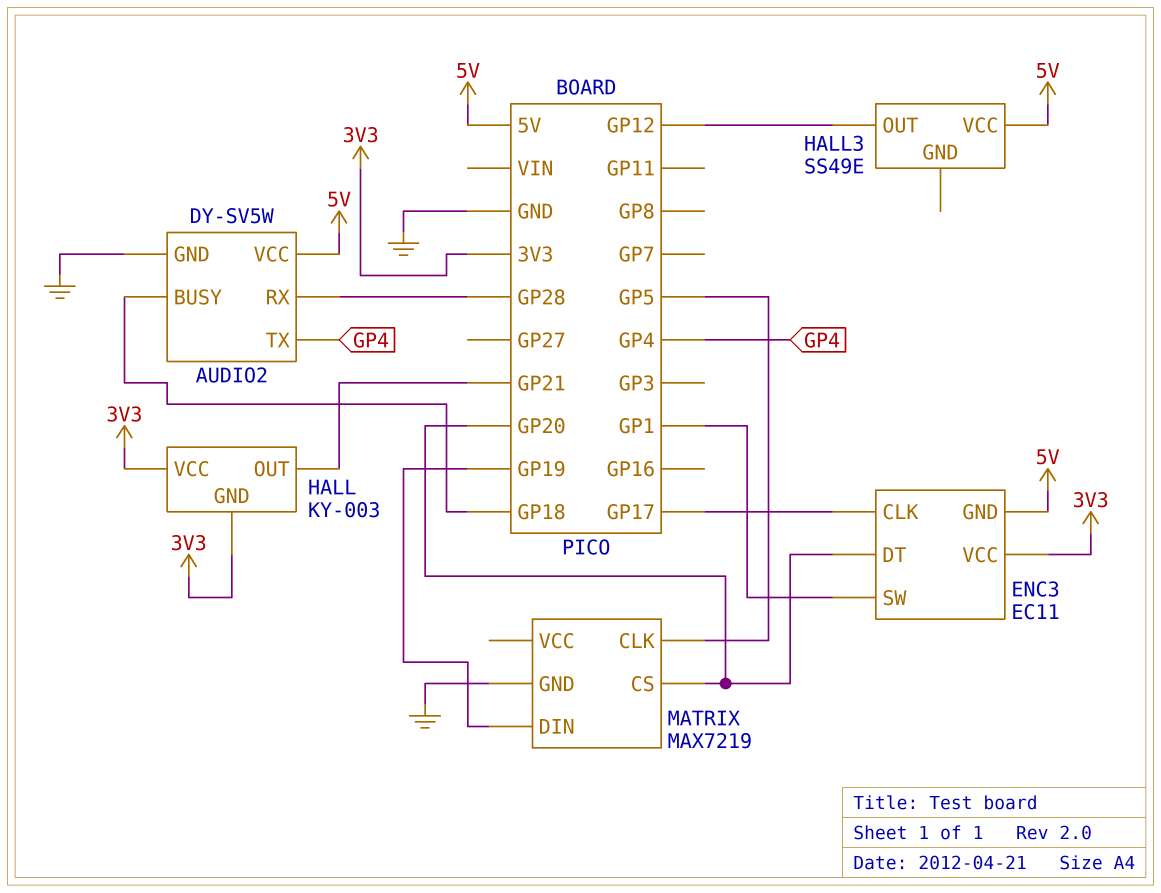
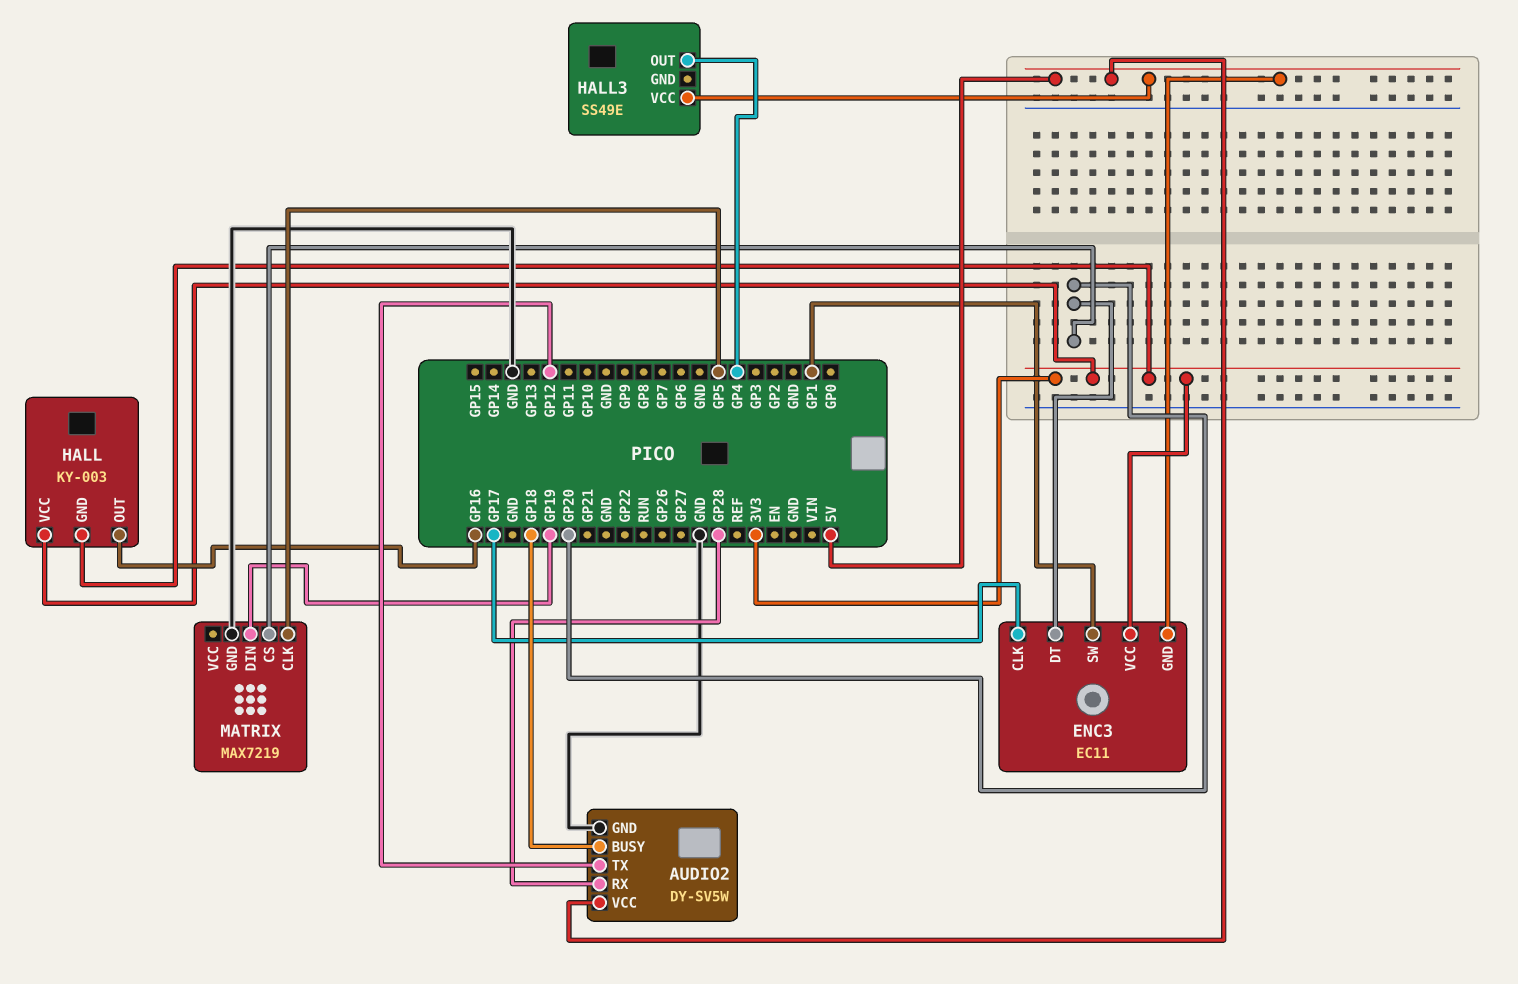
AUDIO2 pin TX: GP4 -> GP12
HALL pin OUT: GP21 -> GP16
HALL3 pin OUT: GP12 -> GP4

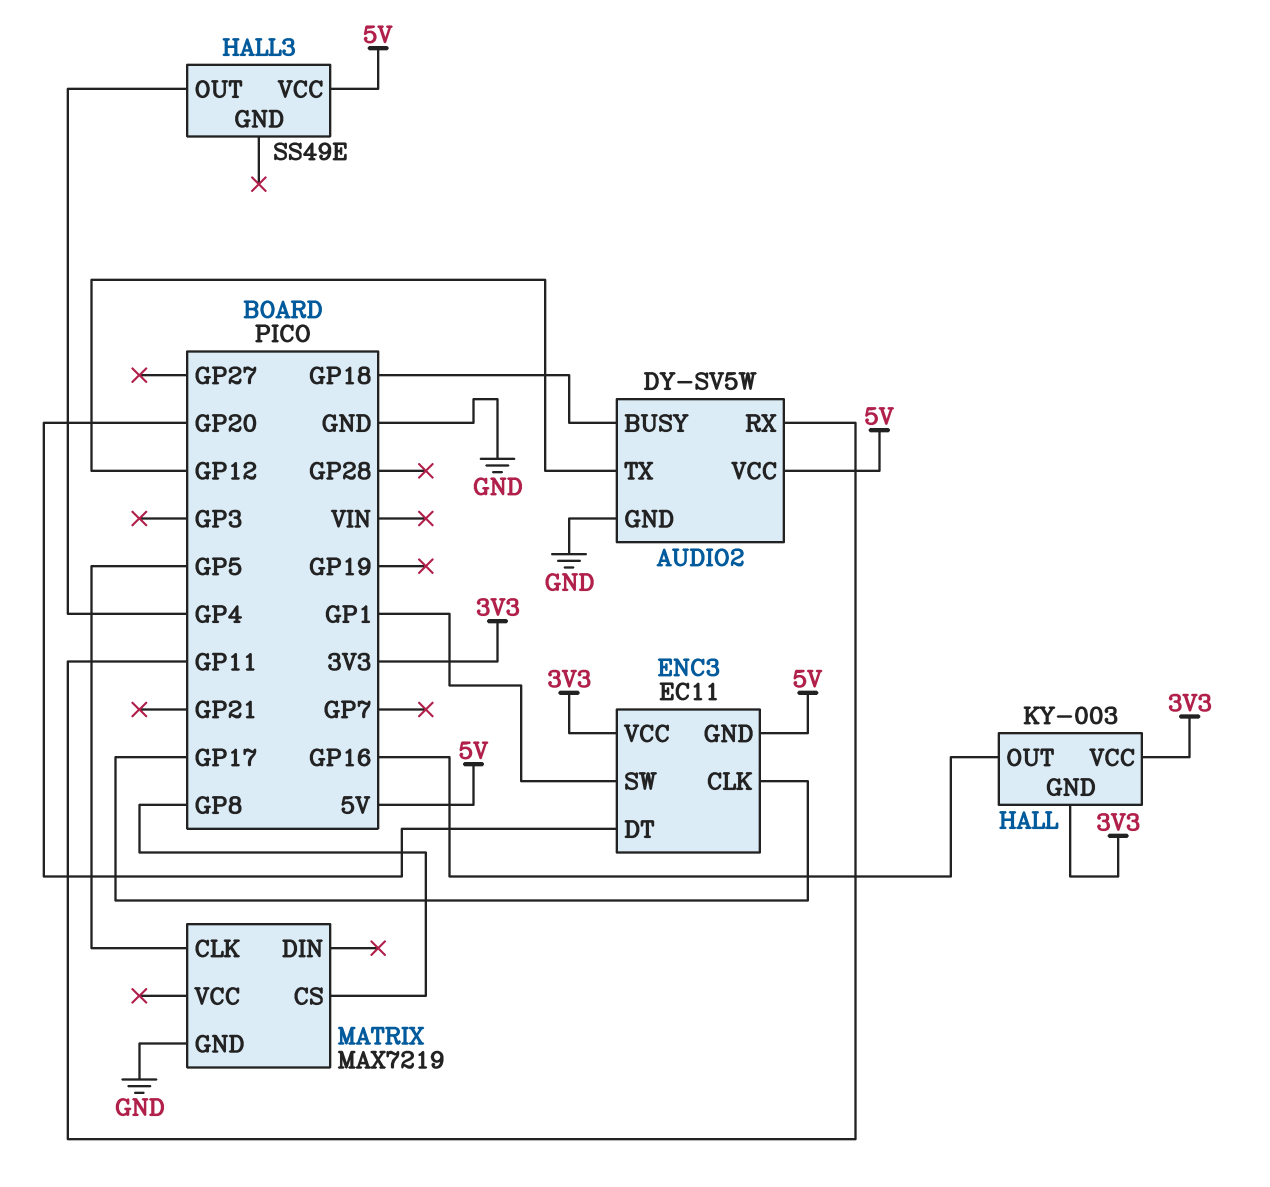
AUDIO2 pin RX: GP28 -> GP11
MATRIX pin CS: GP20 -> GP8
MATRIX pin DIN: GP19 -> none

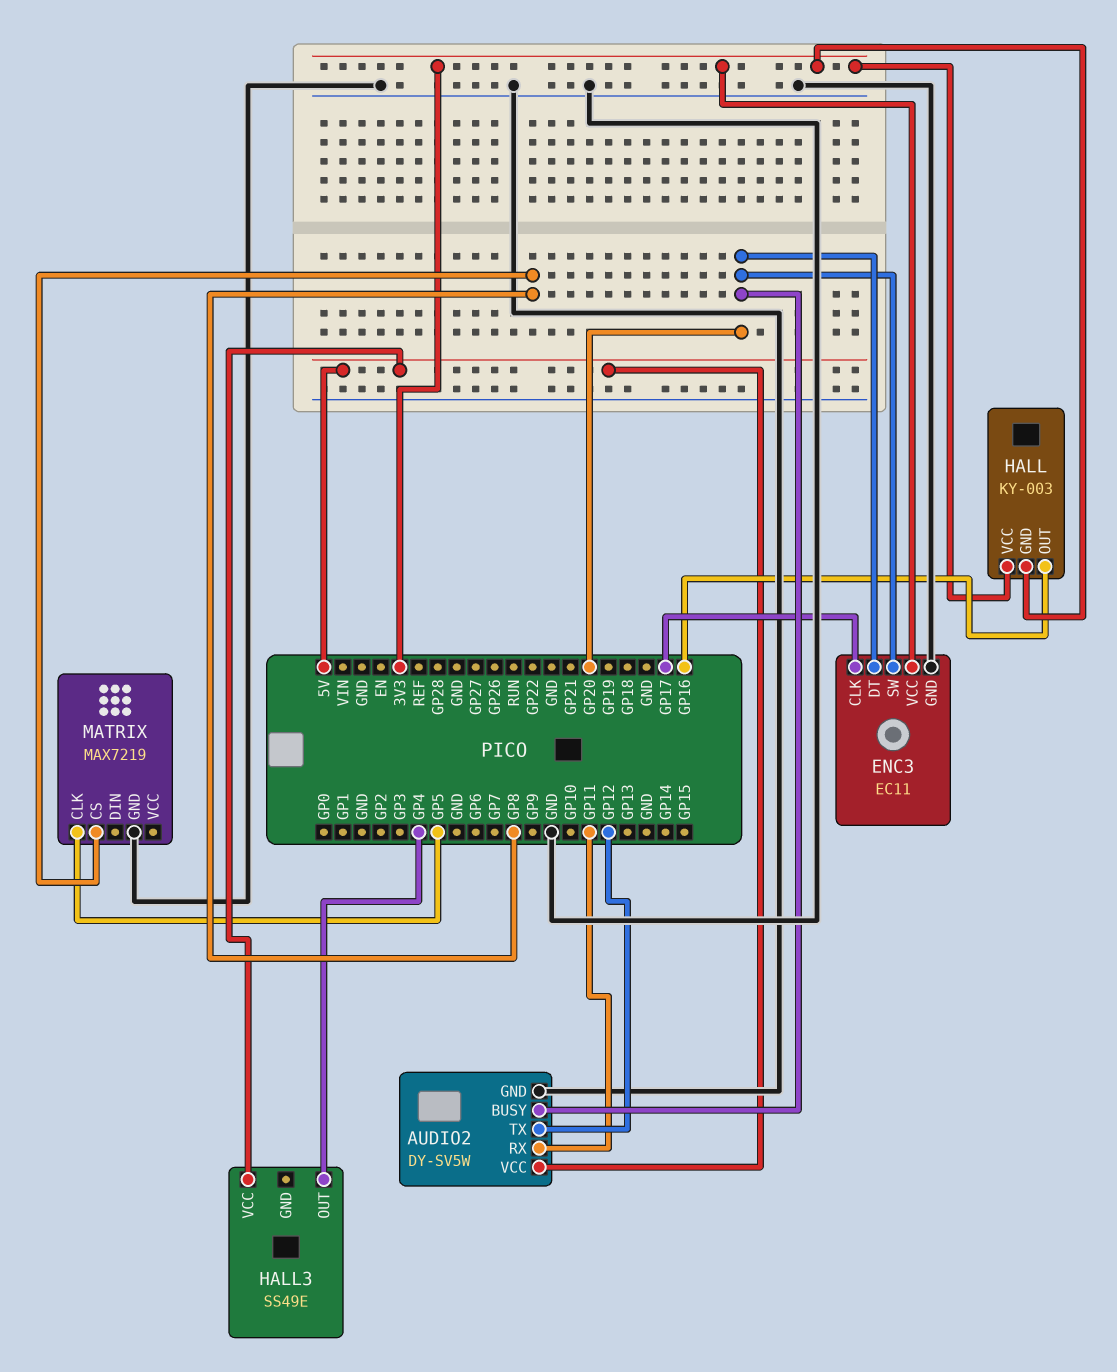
AUDIO2 pin BUSY: GP18 -> GP20
ENC3 pin GND: 5V -> GND
ENC3 pin SW: GP1 -> GP20

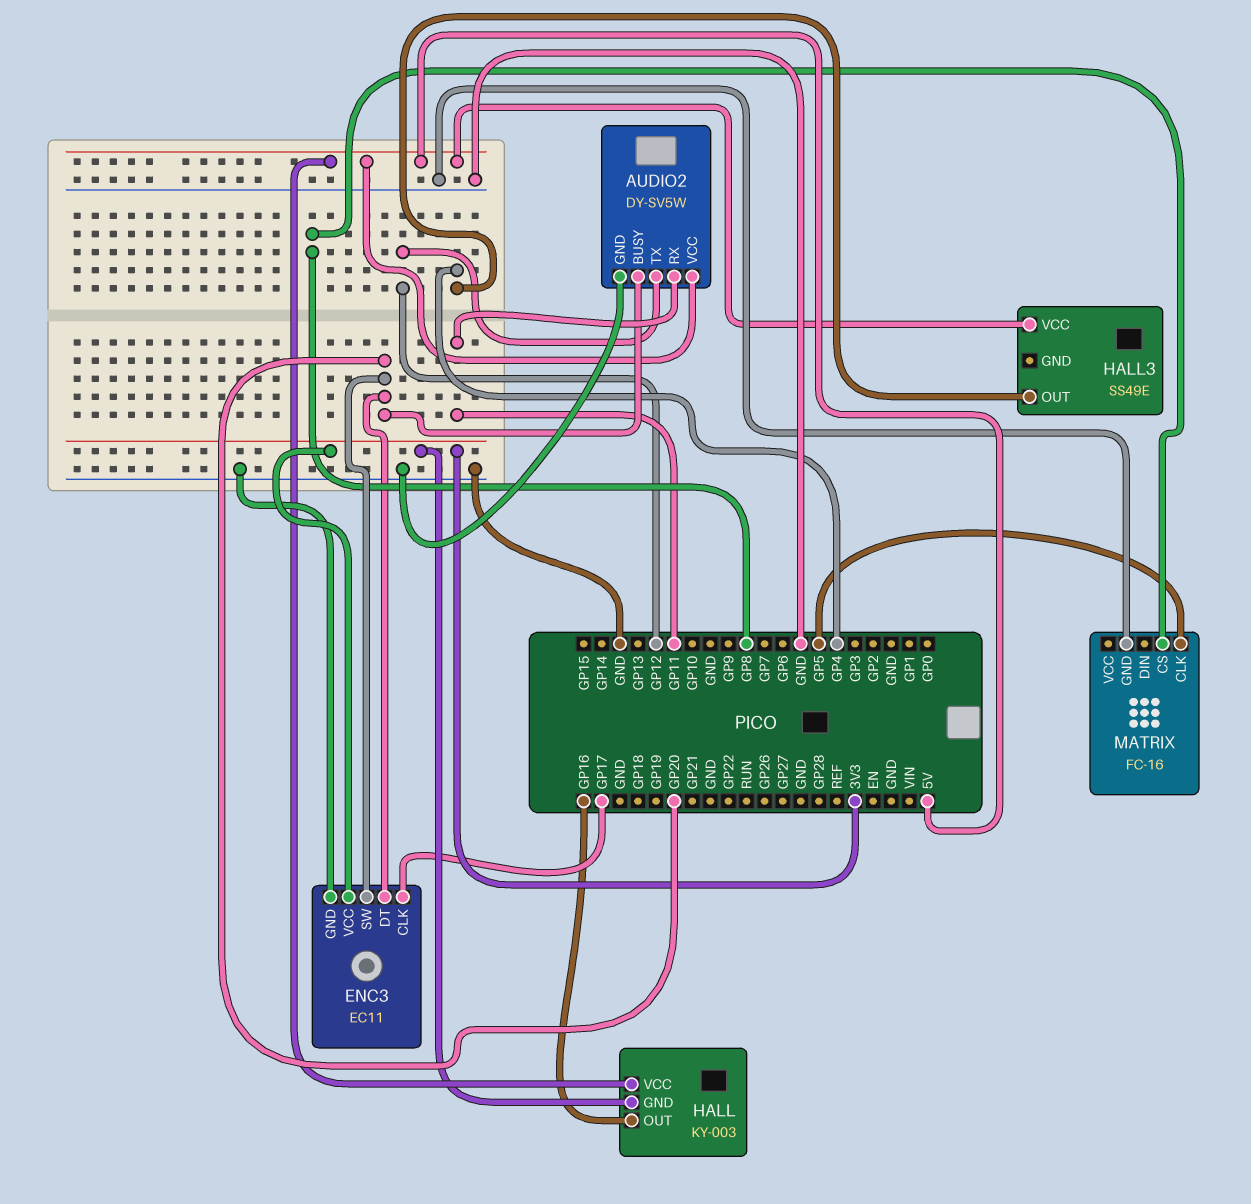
HALL pin VCC: 3V3 -> 5V
MATRIX: MAX7219 -> FC-16

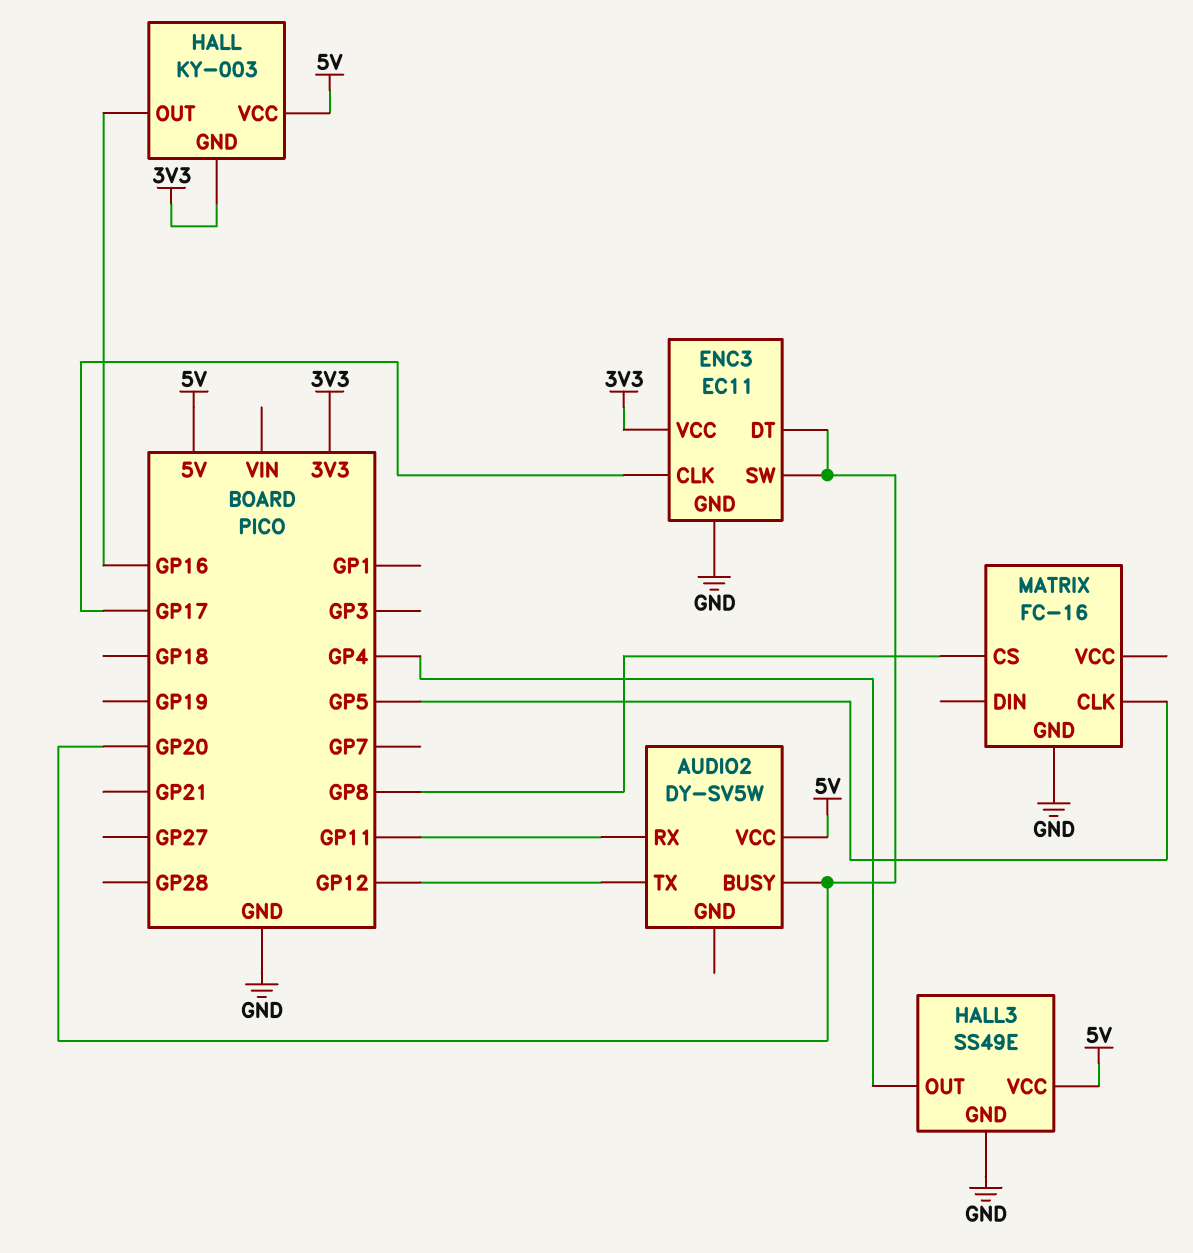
AUDIO2 pin GND: GND -> none
HALL3 pin GND: none -> GND

